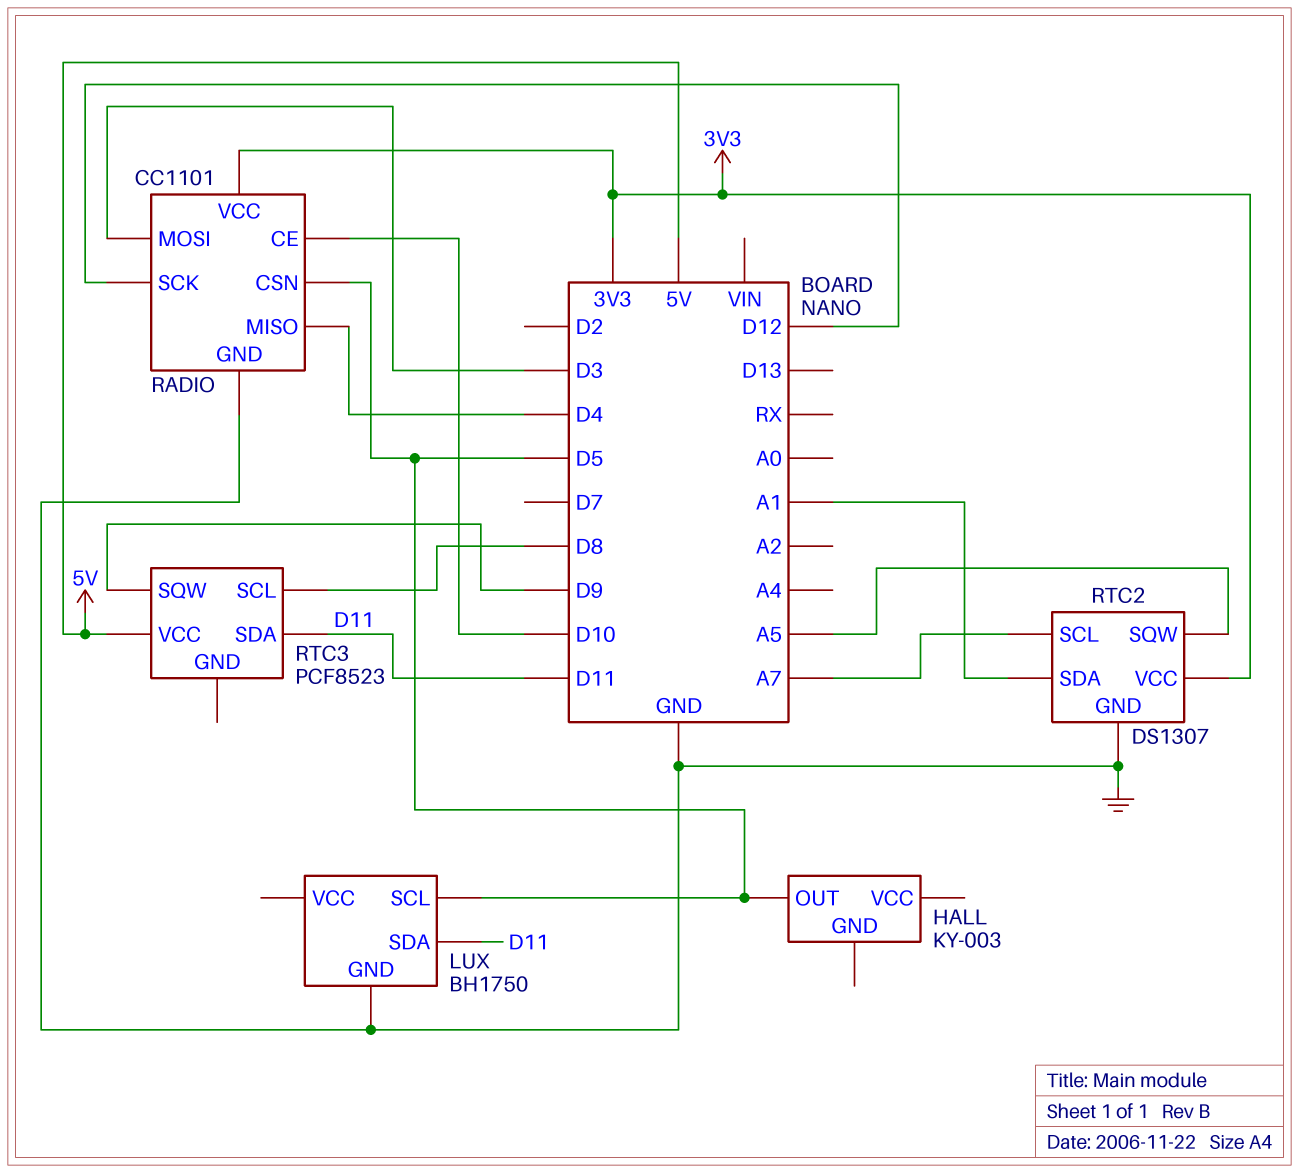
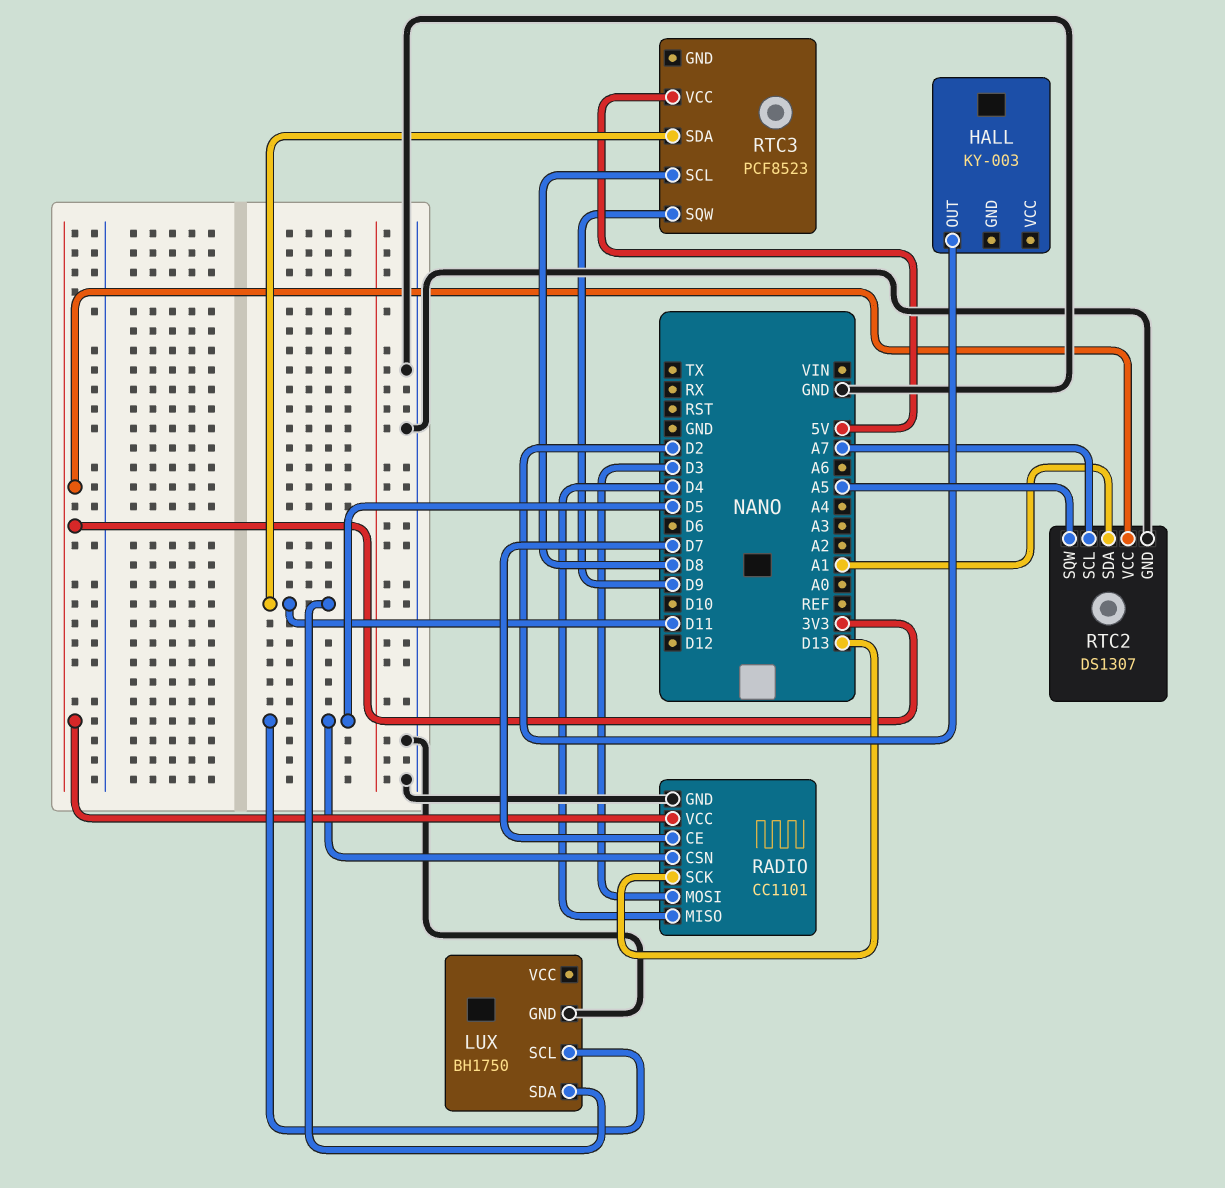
HALL pin OUT: D5 -> D2
RADIO pin CE: D10 -> D7
RADIO pin SCK: D12 -> D13

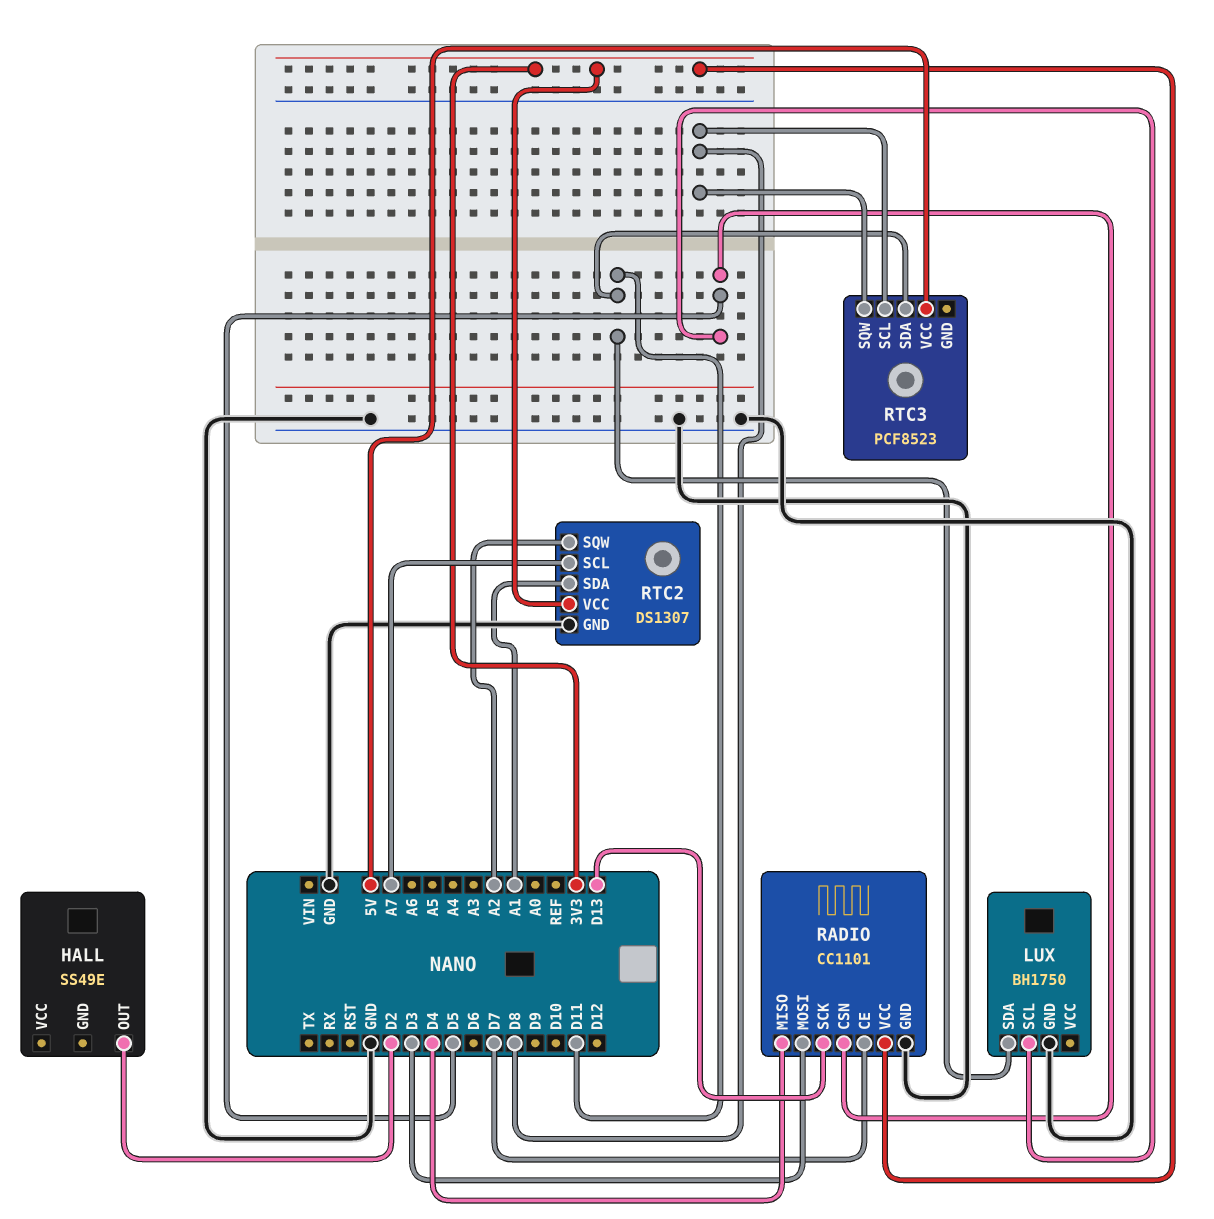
HALL: KY-003 -> SS49E
RTC2 pin SQW: A5 -> A2
RTC3 pin SQW: D9 -> D8

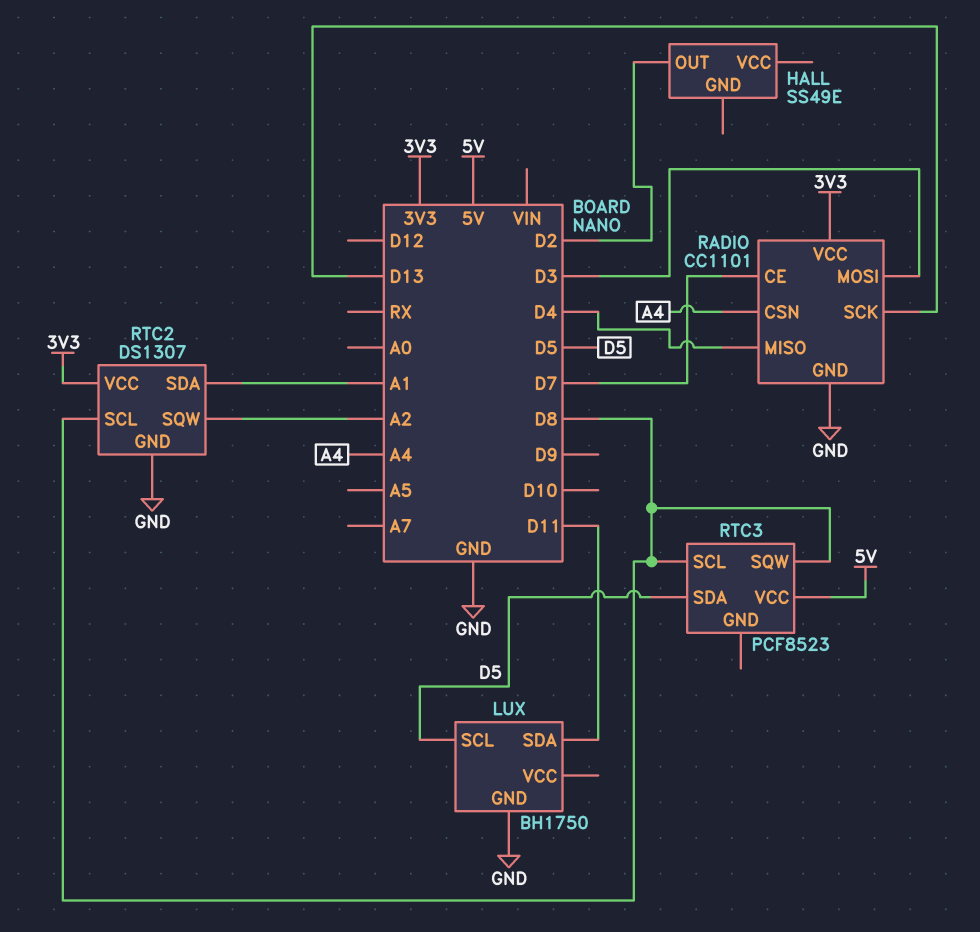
RADIO pin CSN: D5 -> A4
RTC2 pin SCL: A7 -> D8
RTC3 pin SDA: D11 -> D5

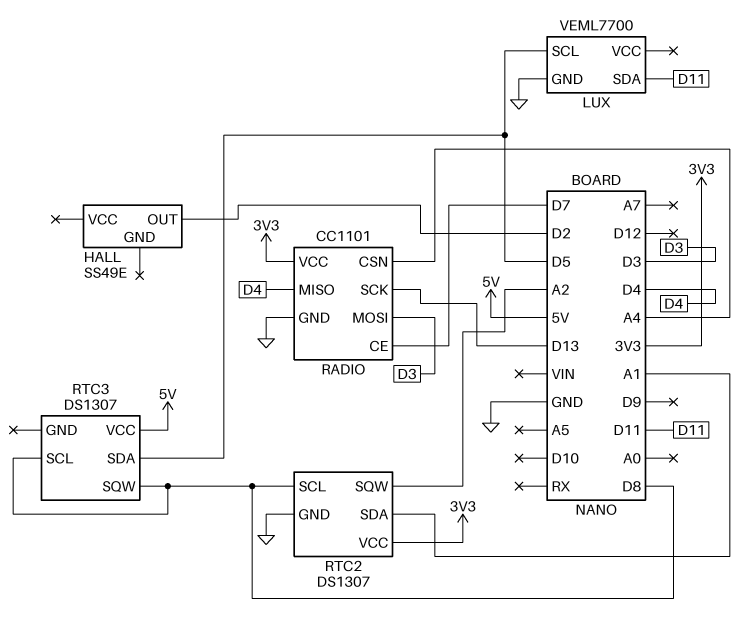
LUX: BH1750 -> VEML7700
RTC3: PCF8523 -> DS1307

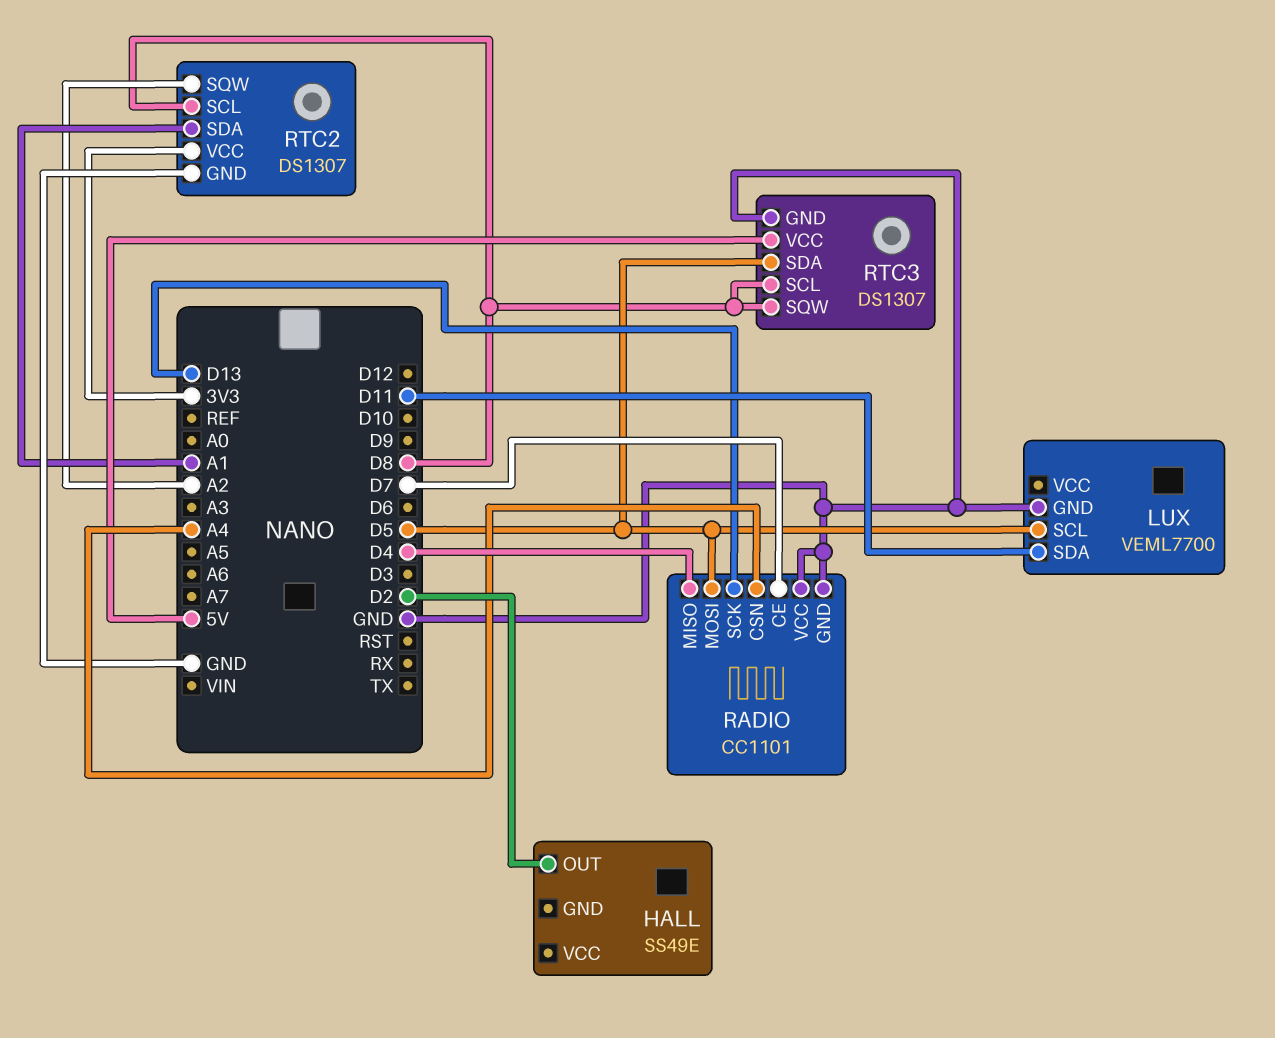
RADIO pin MOSI: D3 -> D5
RADIO pin VCC: 3V3 -> GND
RTC3 pin GND: none -> GND

